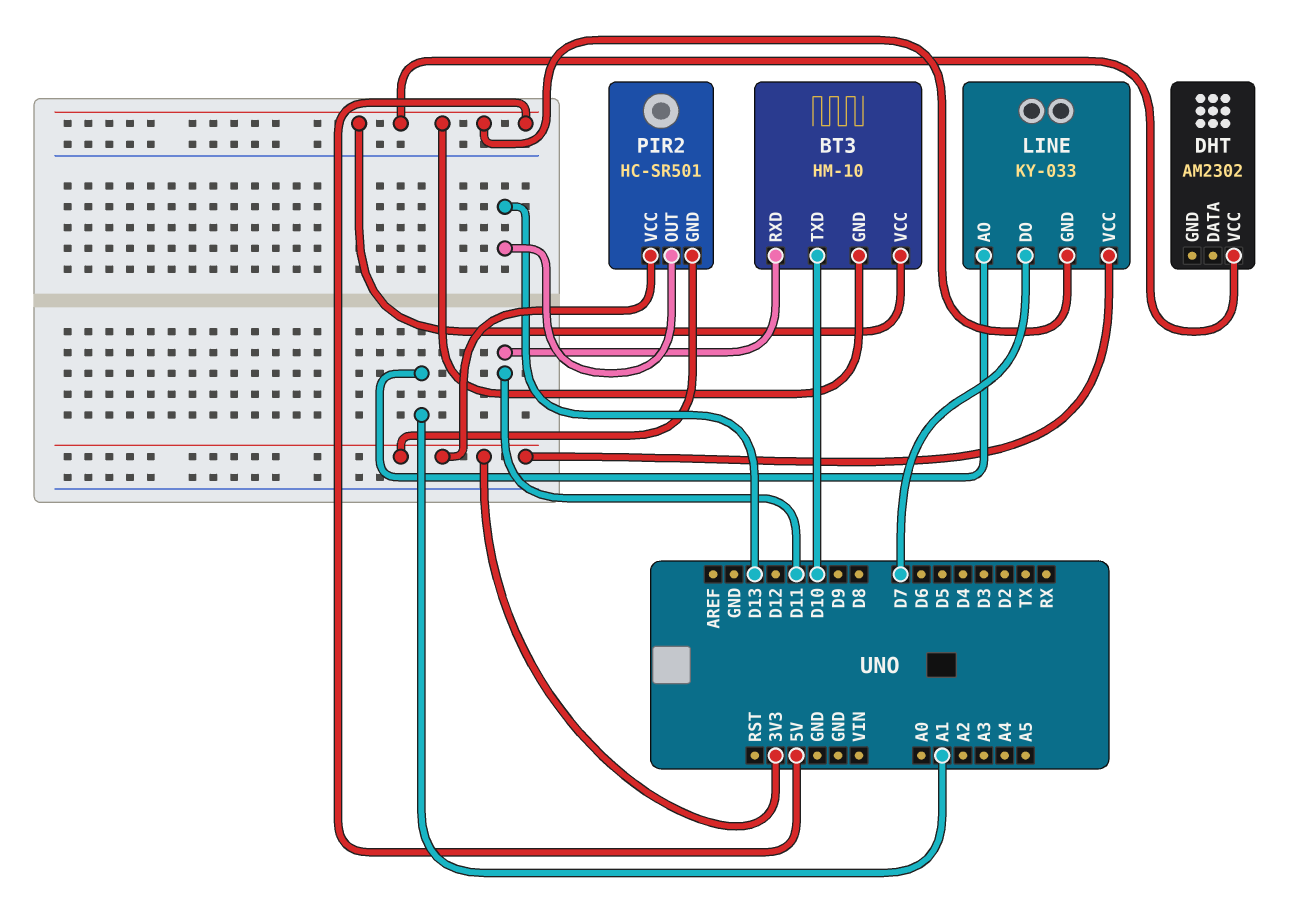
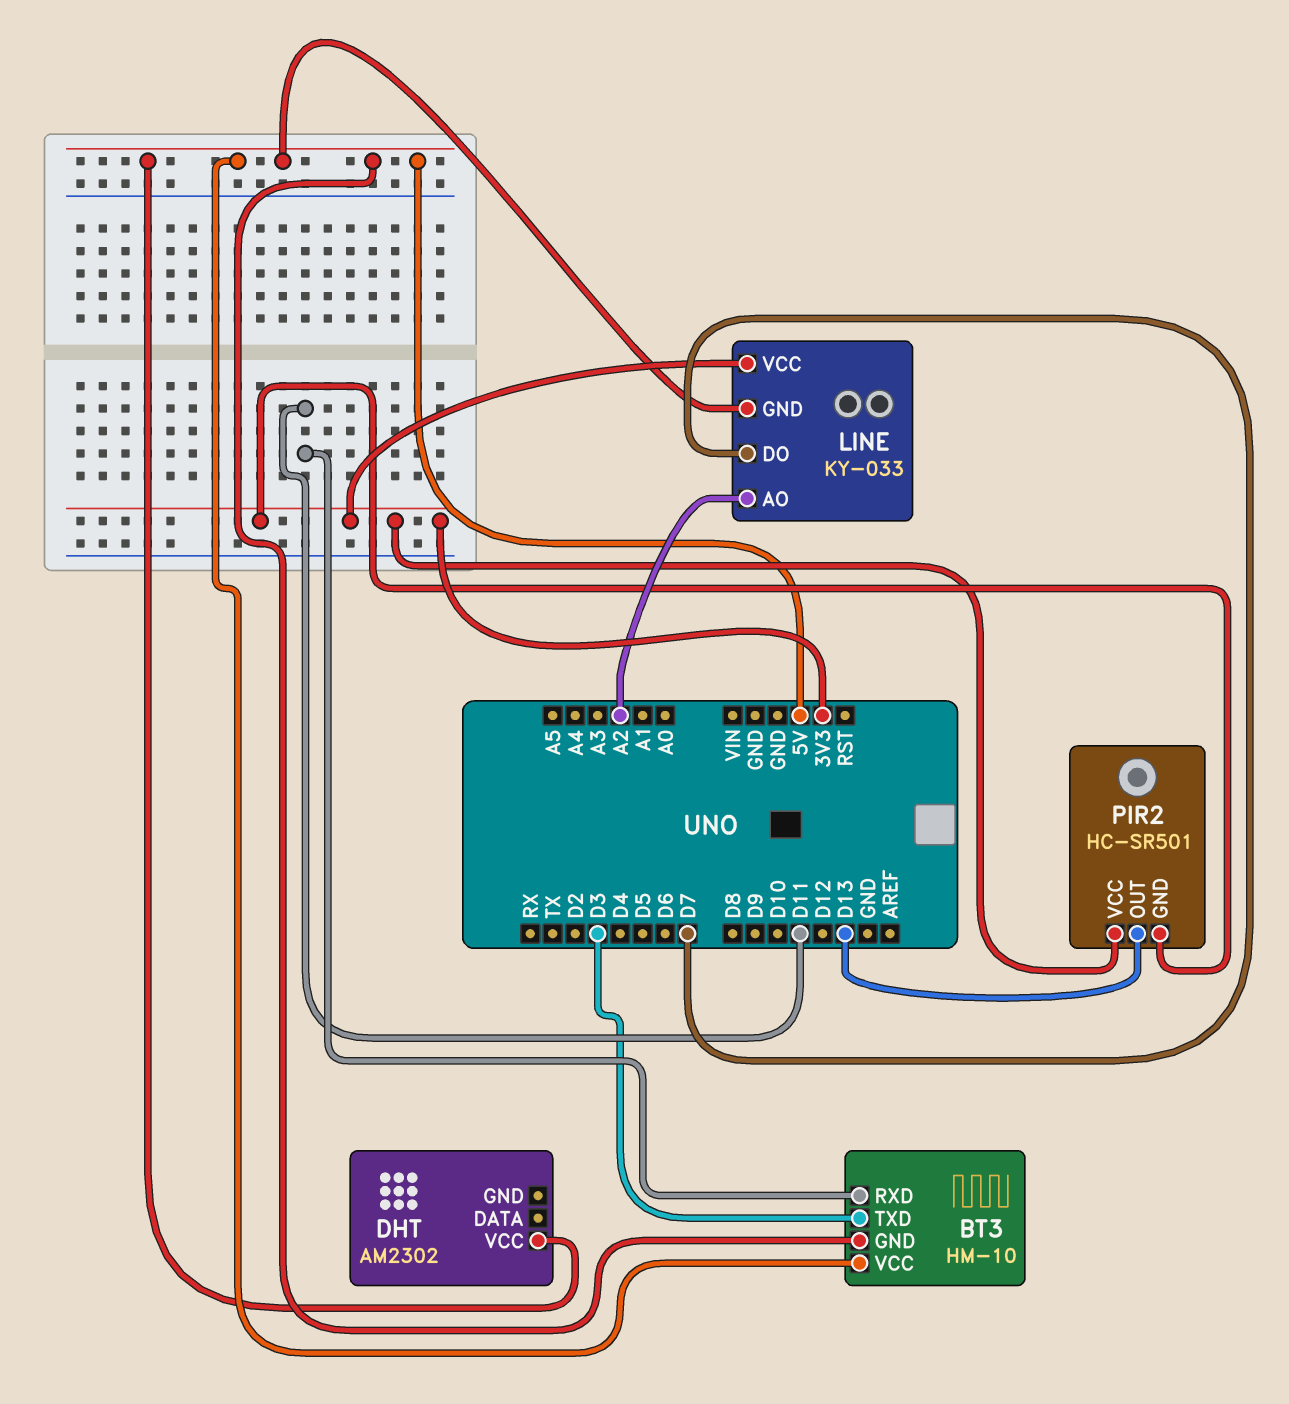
BT3 pin TXD: D10 -> D3
LINE pin AO: A1 -> A2

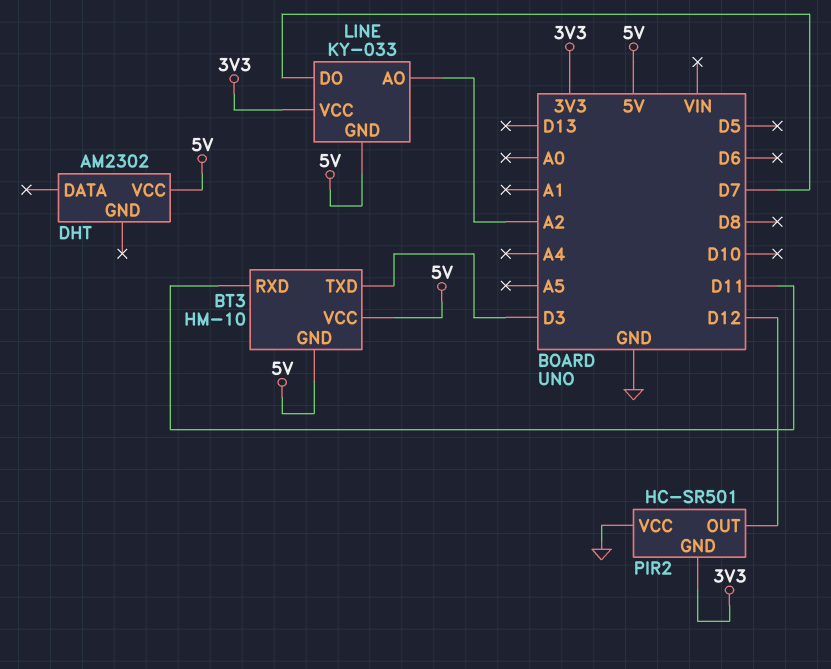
PIR2 pin OUT: D13 -> D12
PIR2 pin VCC: 3V3 -> GND

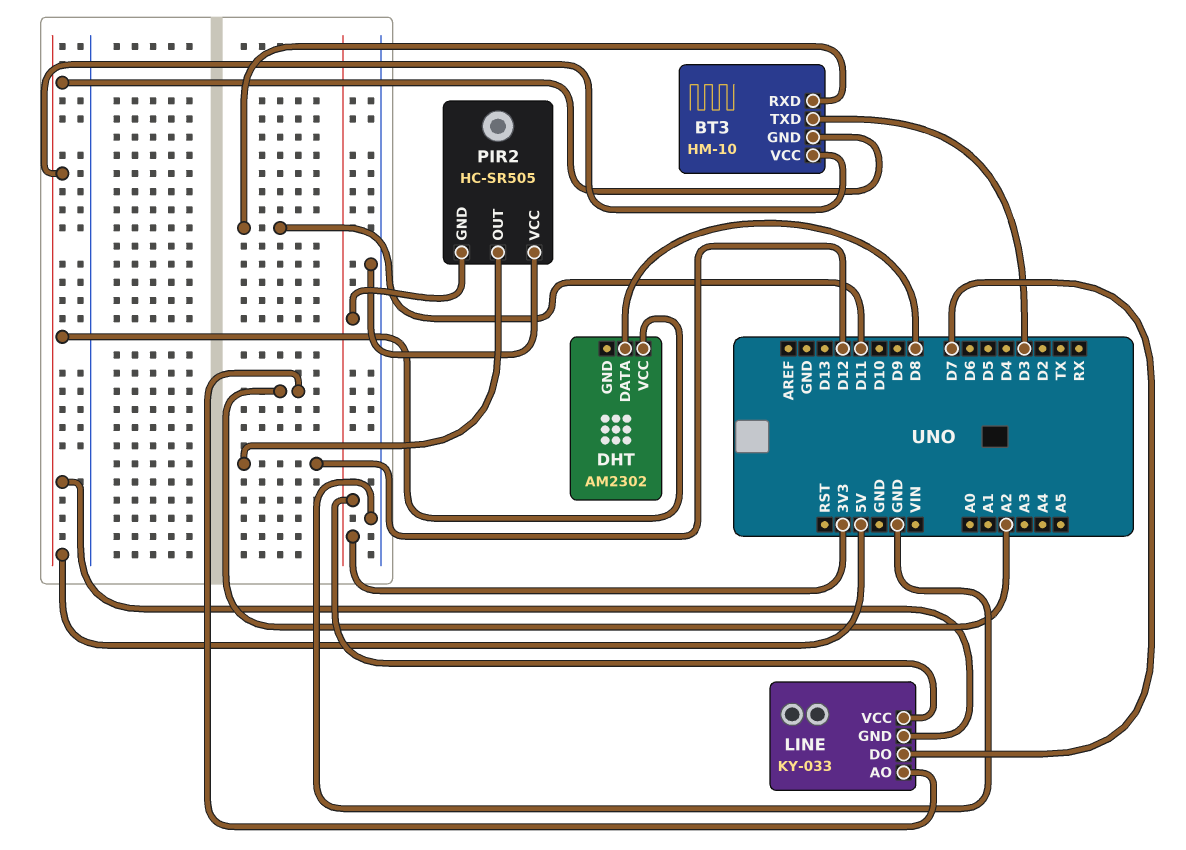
DHT pin DATA: none -> D8
PIR2: HC-SR501 -> HC-SR505

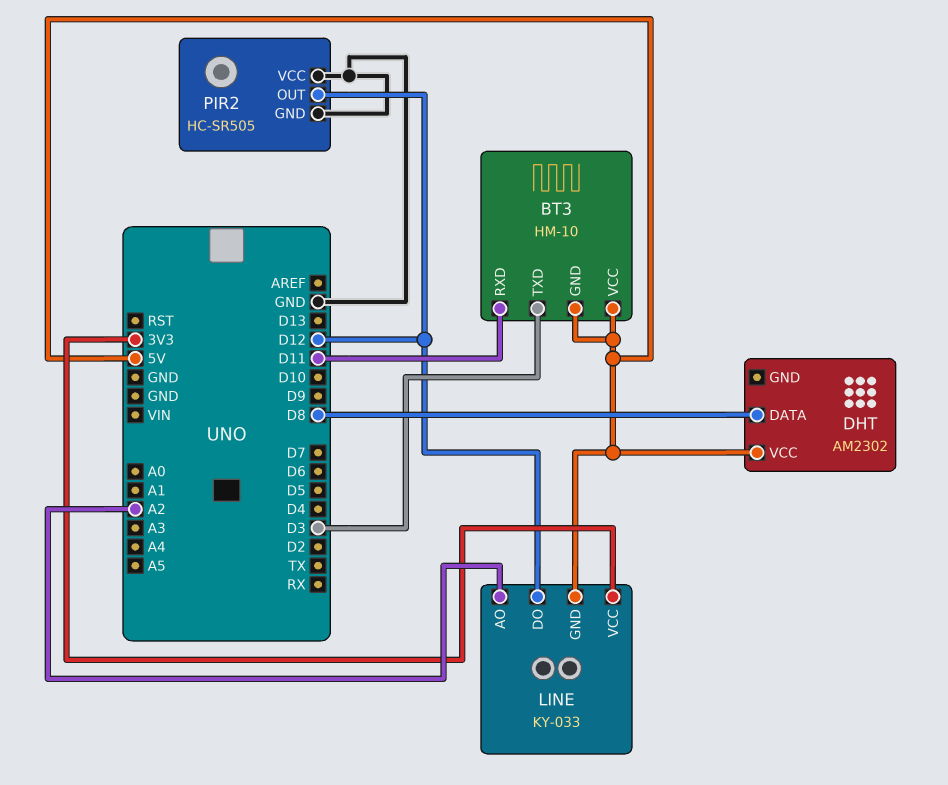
LINE pin DO: D7 -> D12
PIR2 pin GND: 3V3 -> GND

